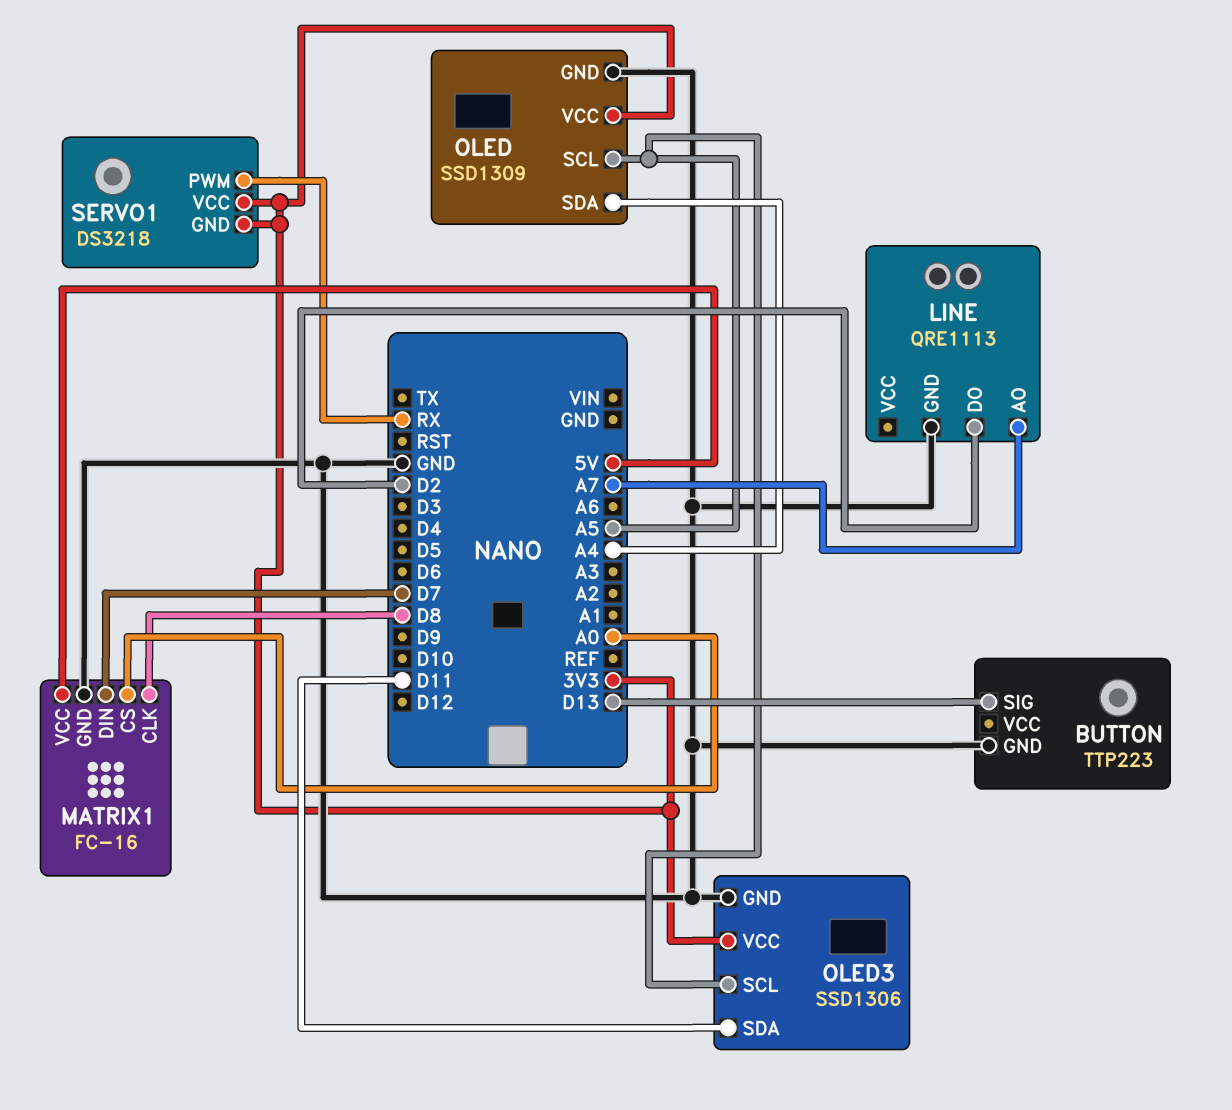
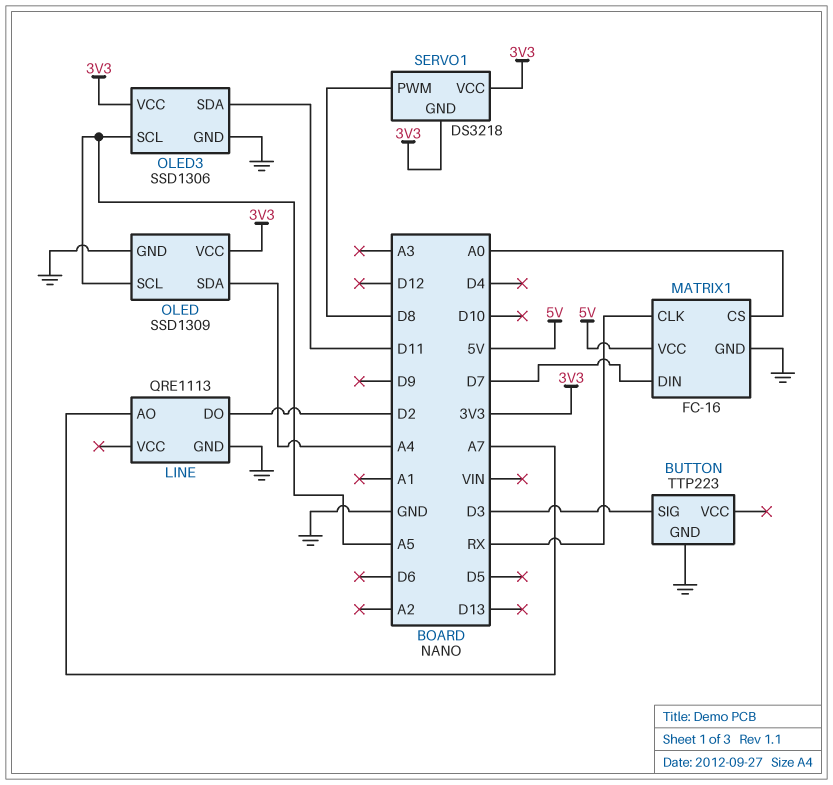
BUTTON pin SIG: D13 -> D3
MATRIX1 pin CLK: D8 -> RX
SERVO1 pin PWM: RX -> D8

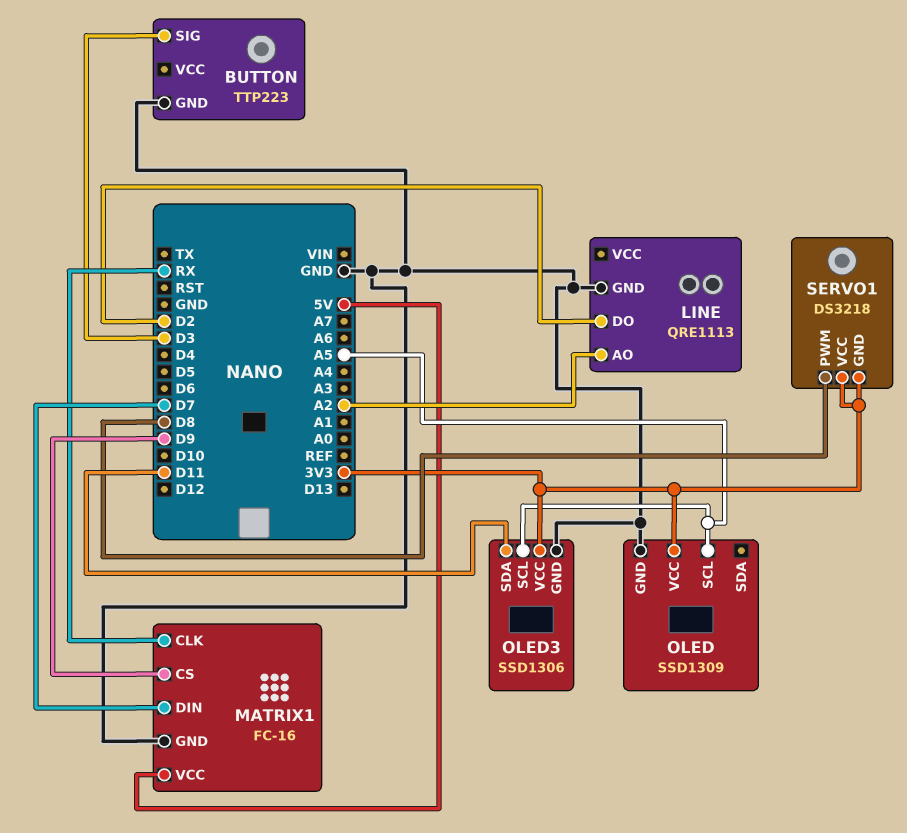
LINE pin AO: A7 -> A2
MATRIX1 pin CS: A0 -> D9
OLED pin SDA: A4 -> none

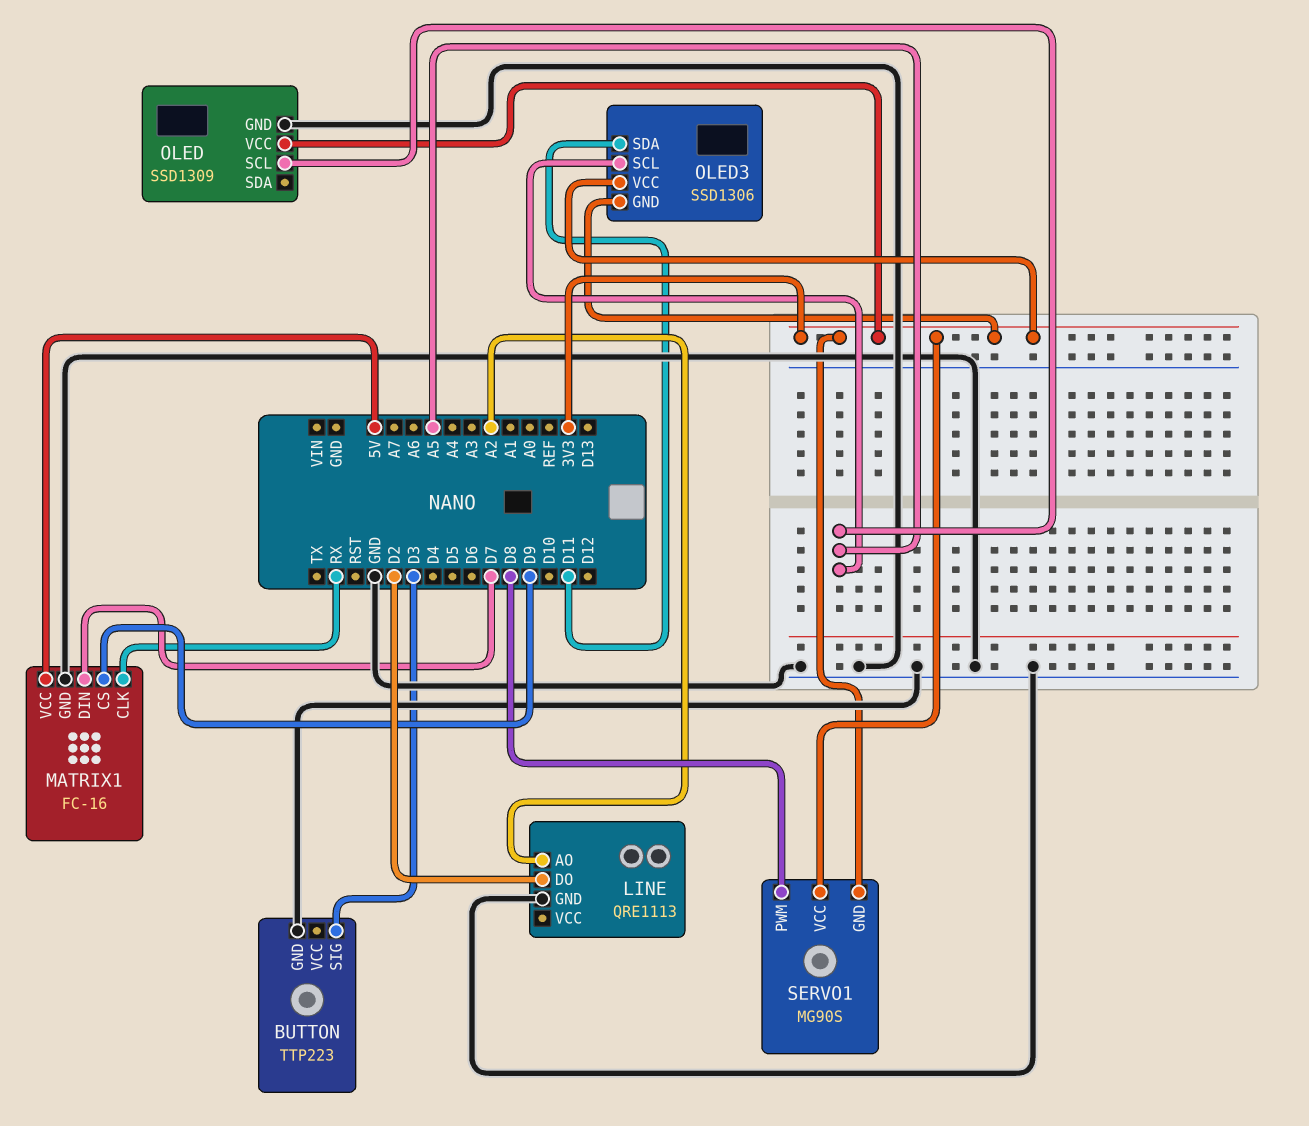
OLED3 pin GND: GND -> 3V3
SERVO1: DS3218 -> MG90S

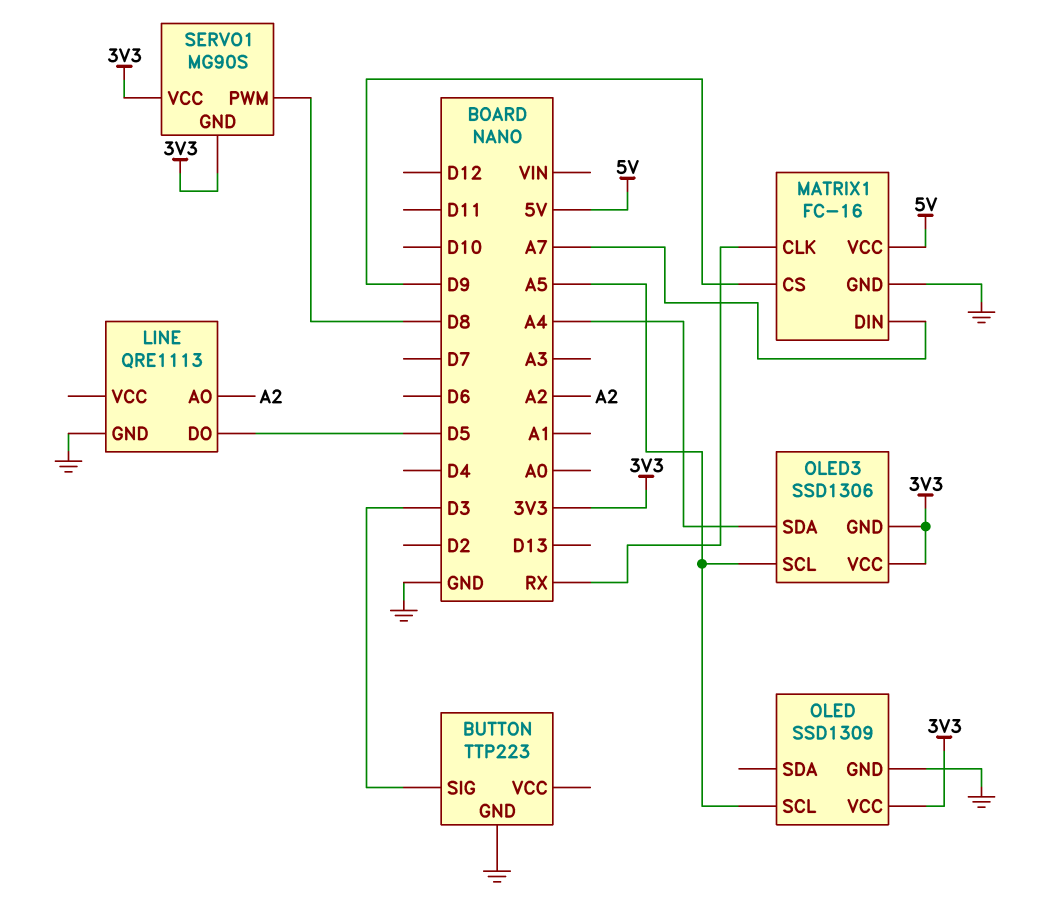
LINE pin DO: D2 -> D5
MATRIX1 pin DIN: D7 -> A7
OLED3 pin SDA: D11 -> A4

